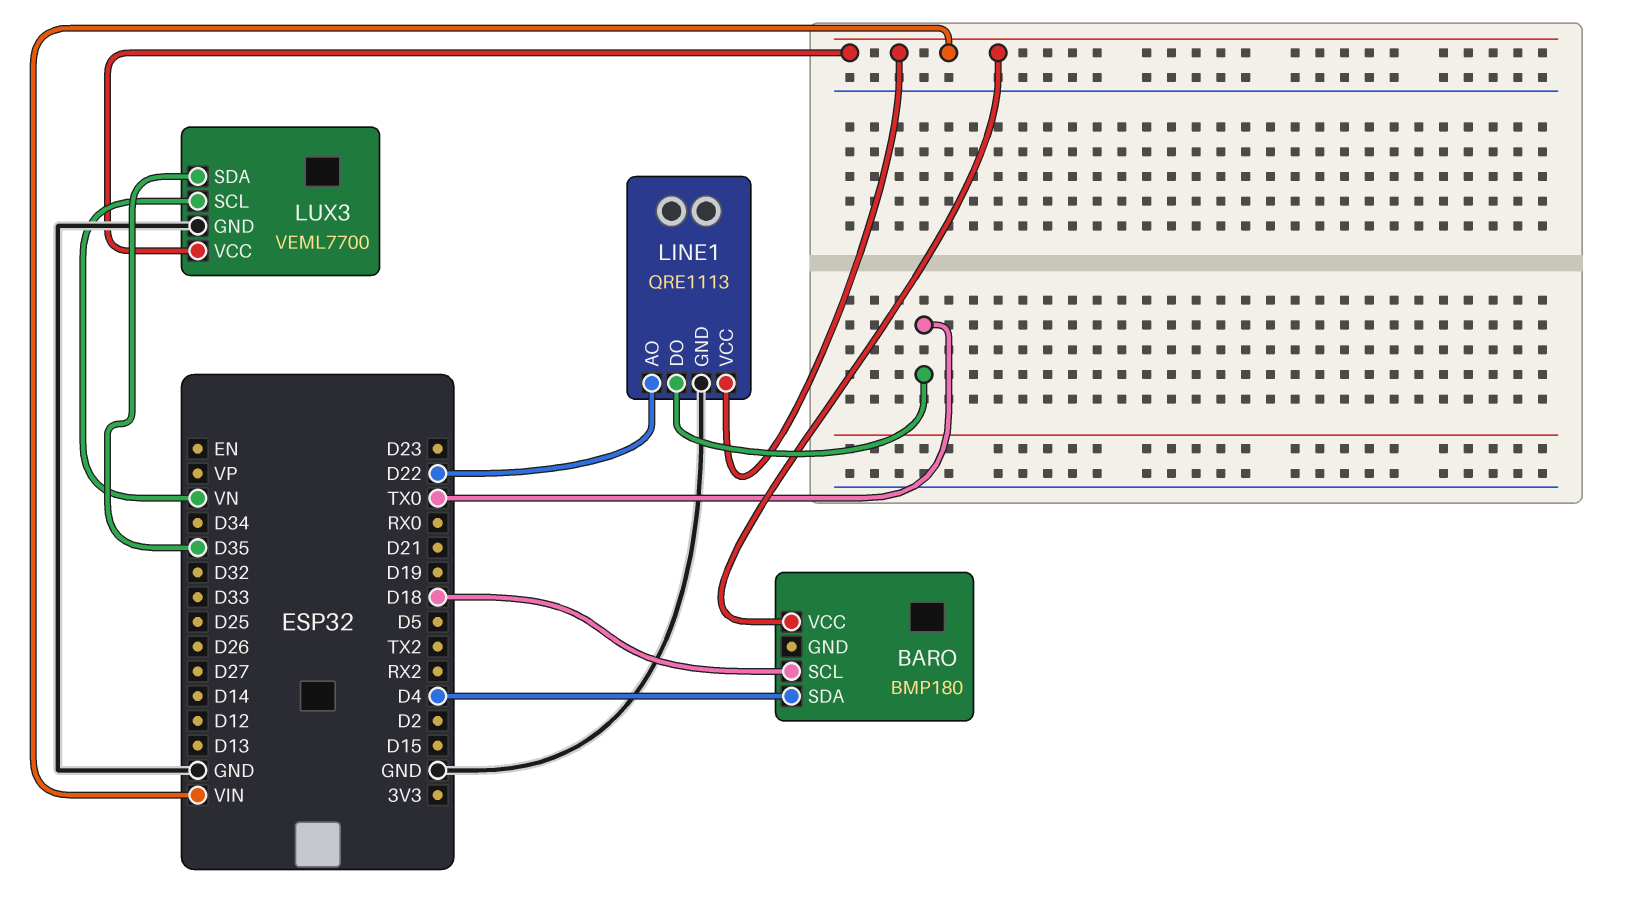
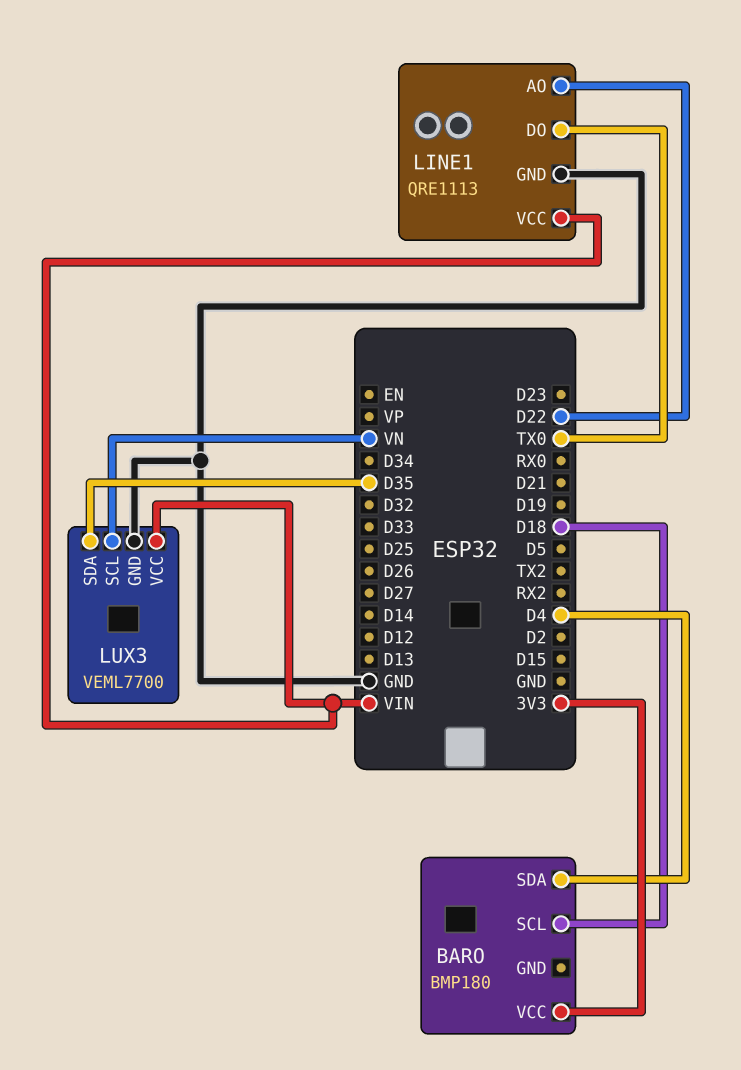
BARO pin VCC: VIN -> 3V3

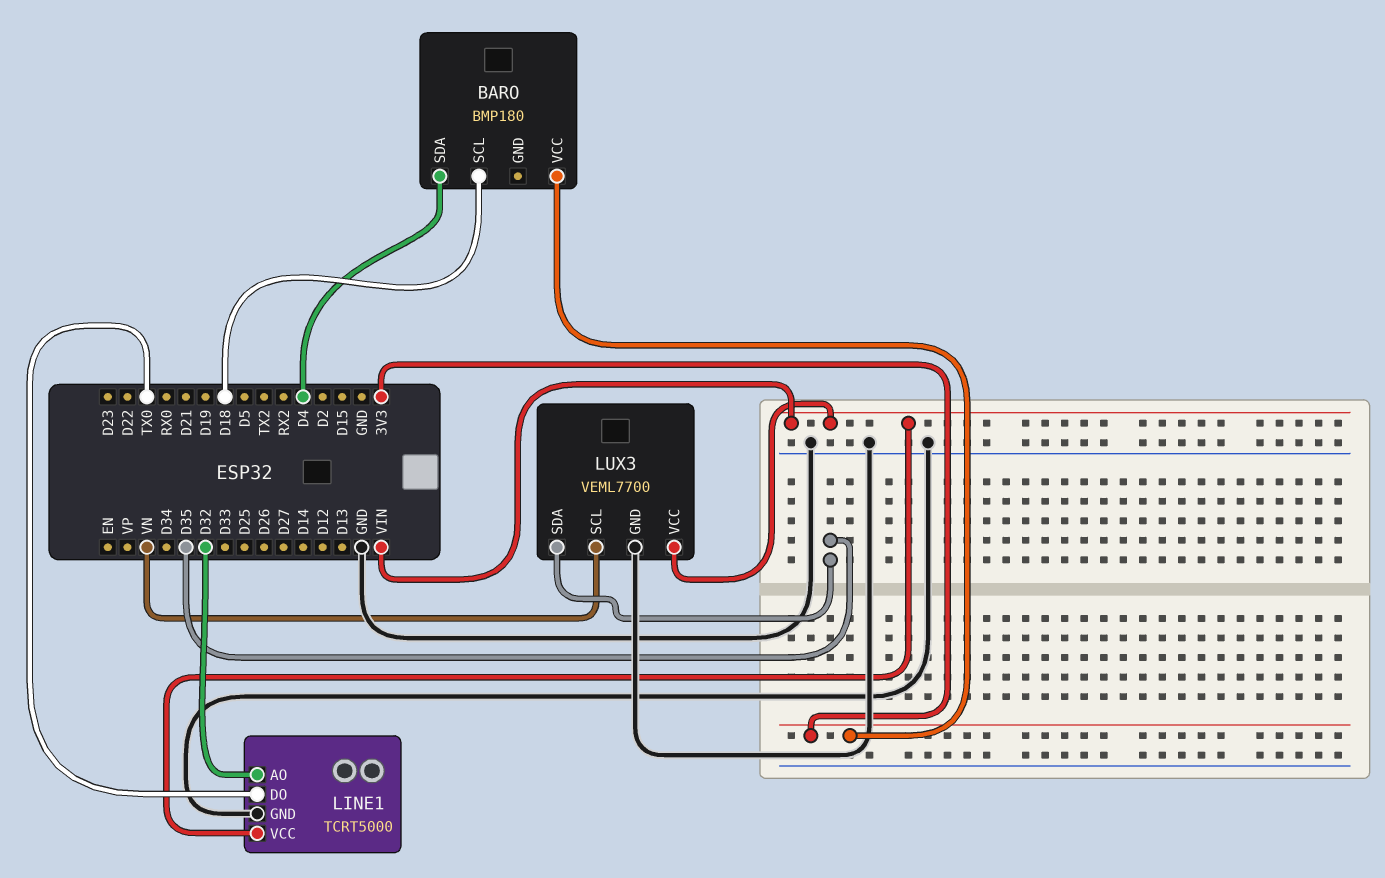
LINE1: QRE1113 -> TCRT5000
LINE1 pin AO: D22 -> D32

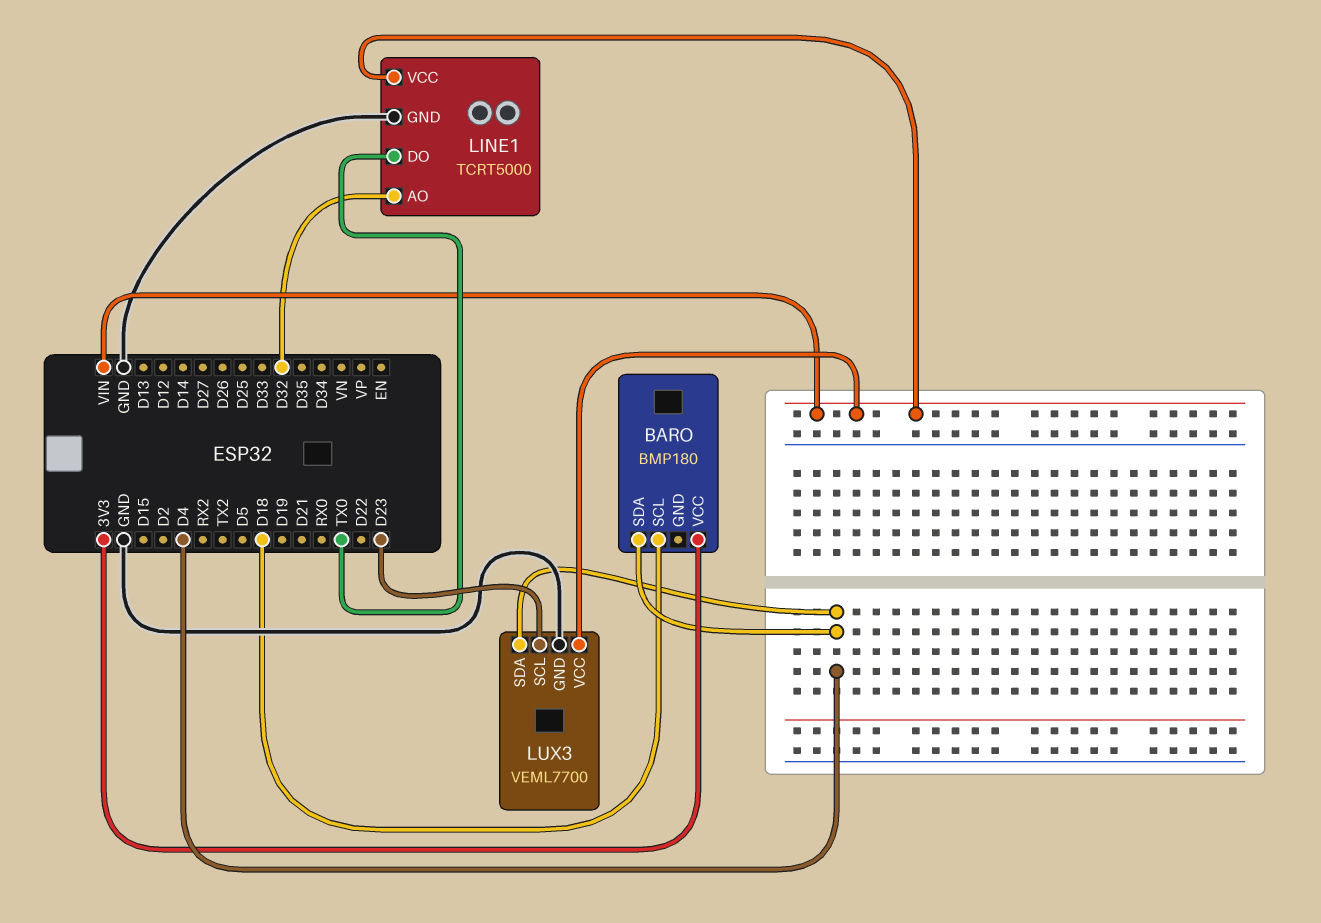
LUX3 pin SCL: VN -> D23
LUX3 pin SDA: D35 -> D4

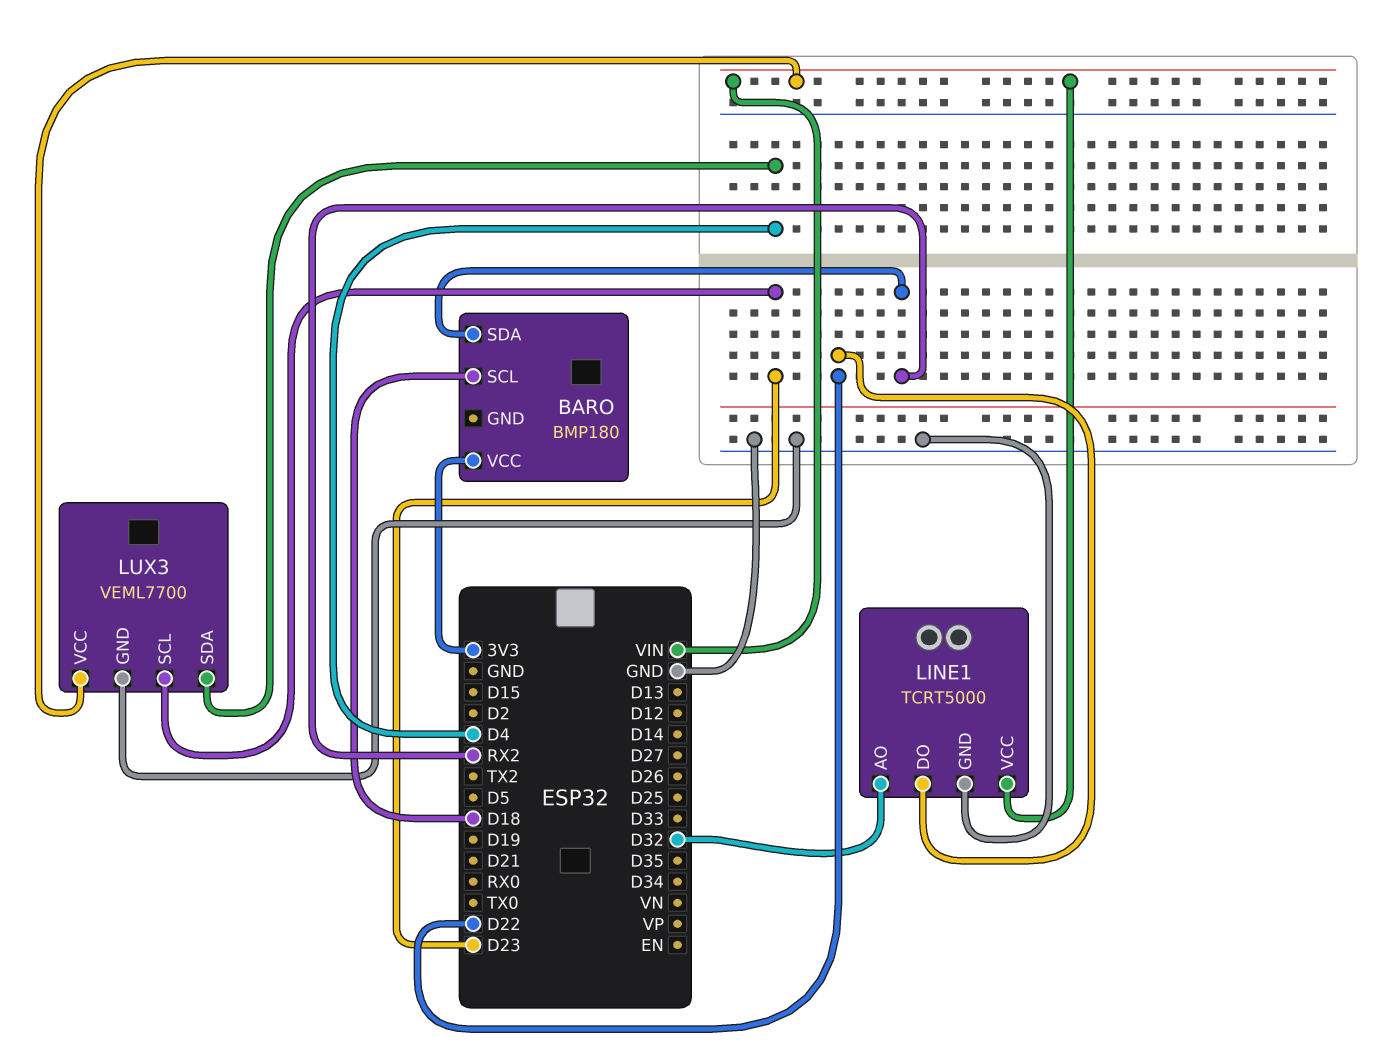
BARO pin SDA: D4 -> RX2
LINE1 pin DO: TX0 -> D22

